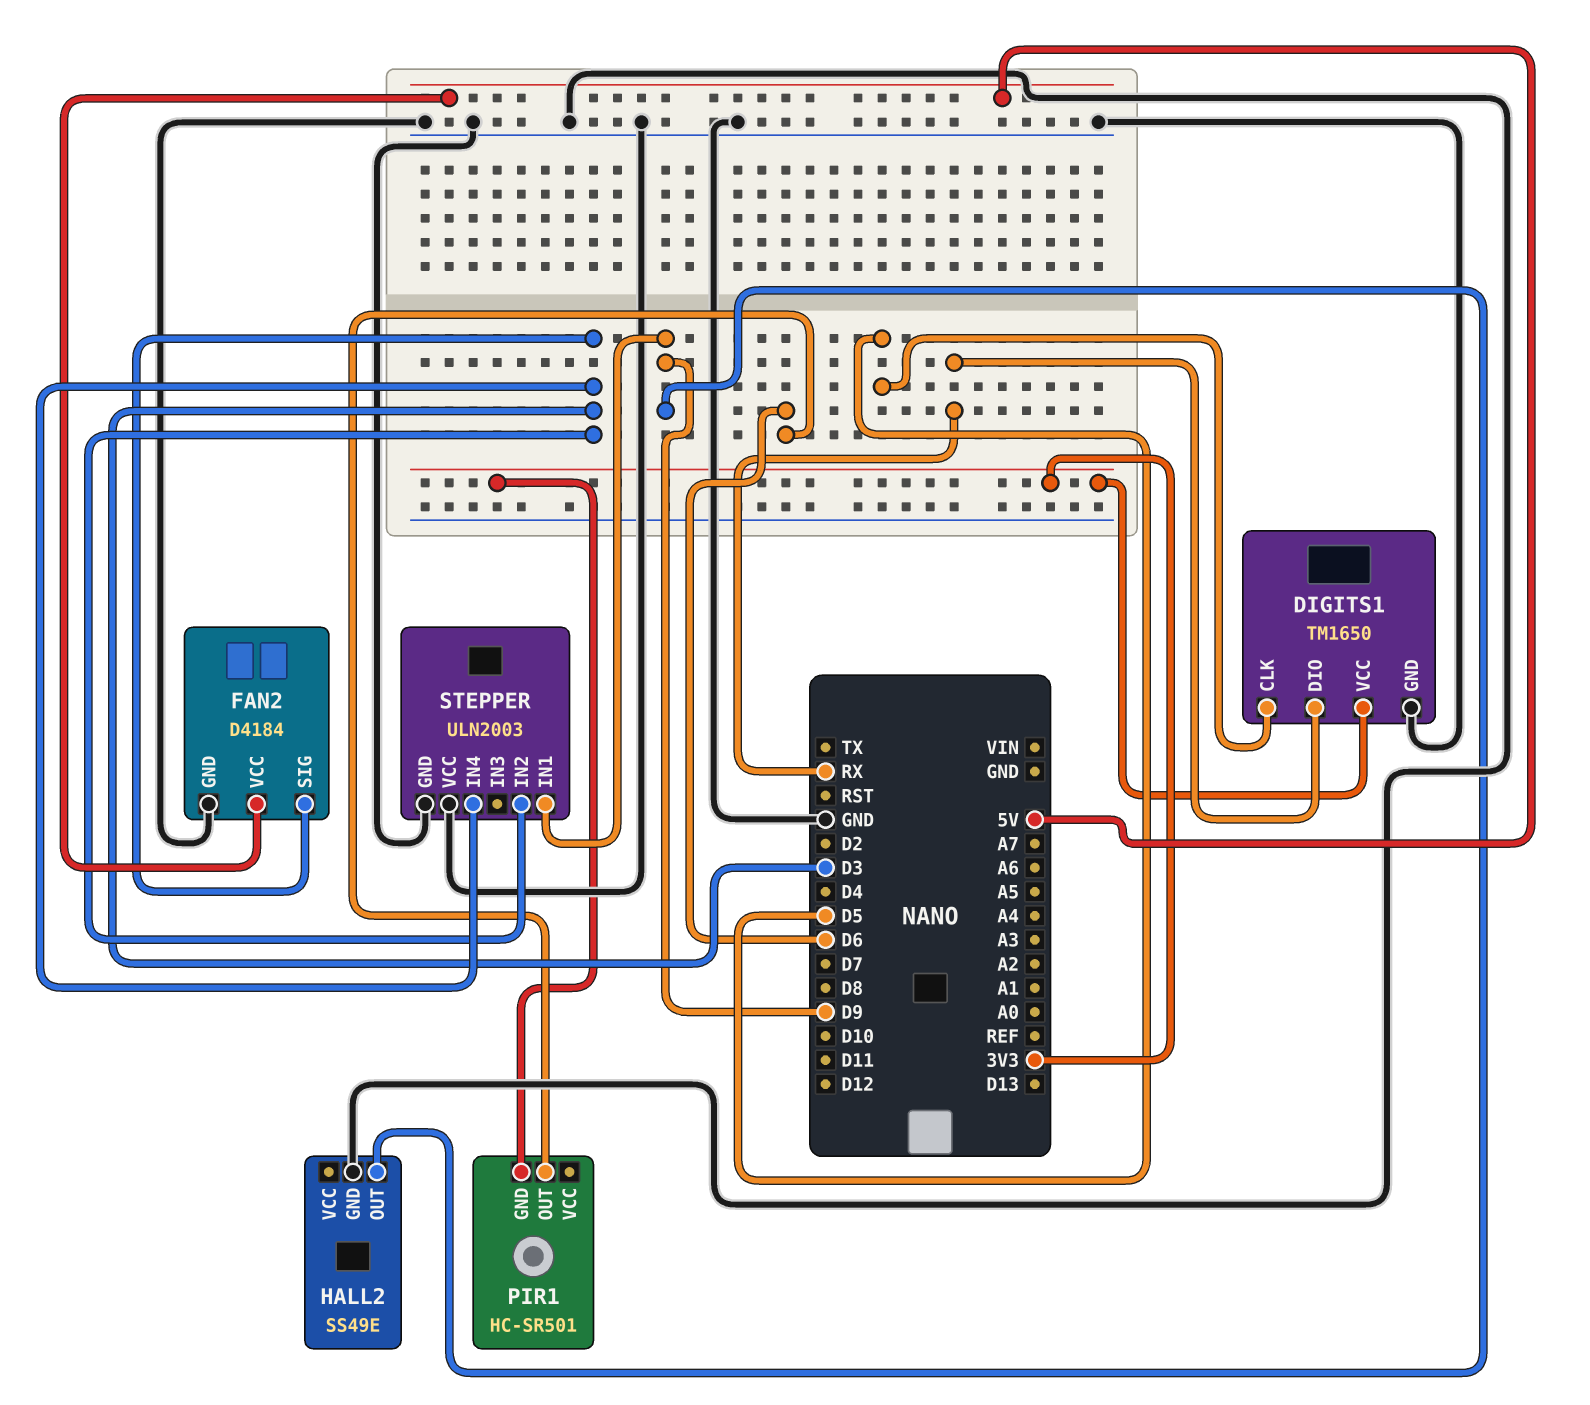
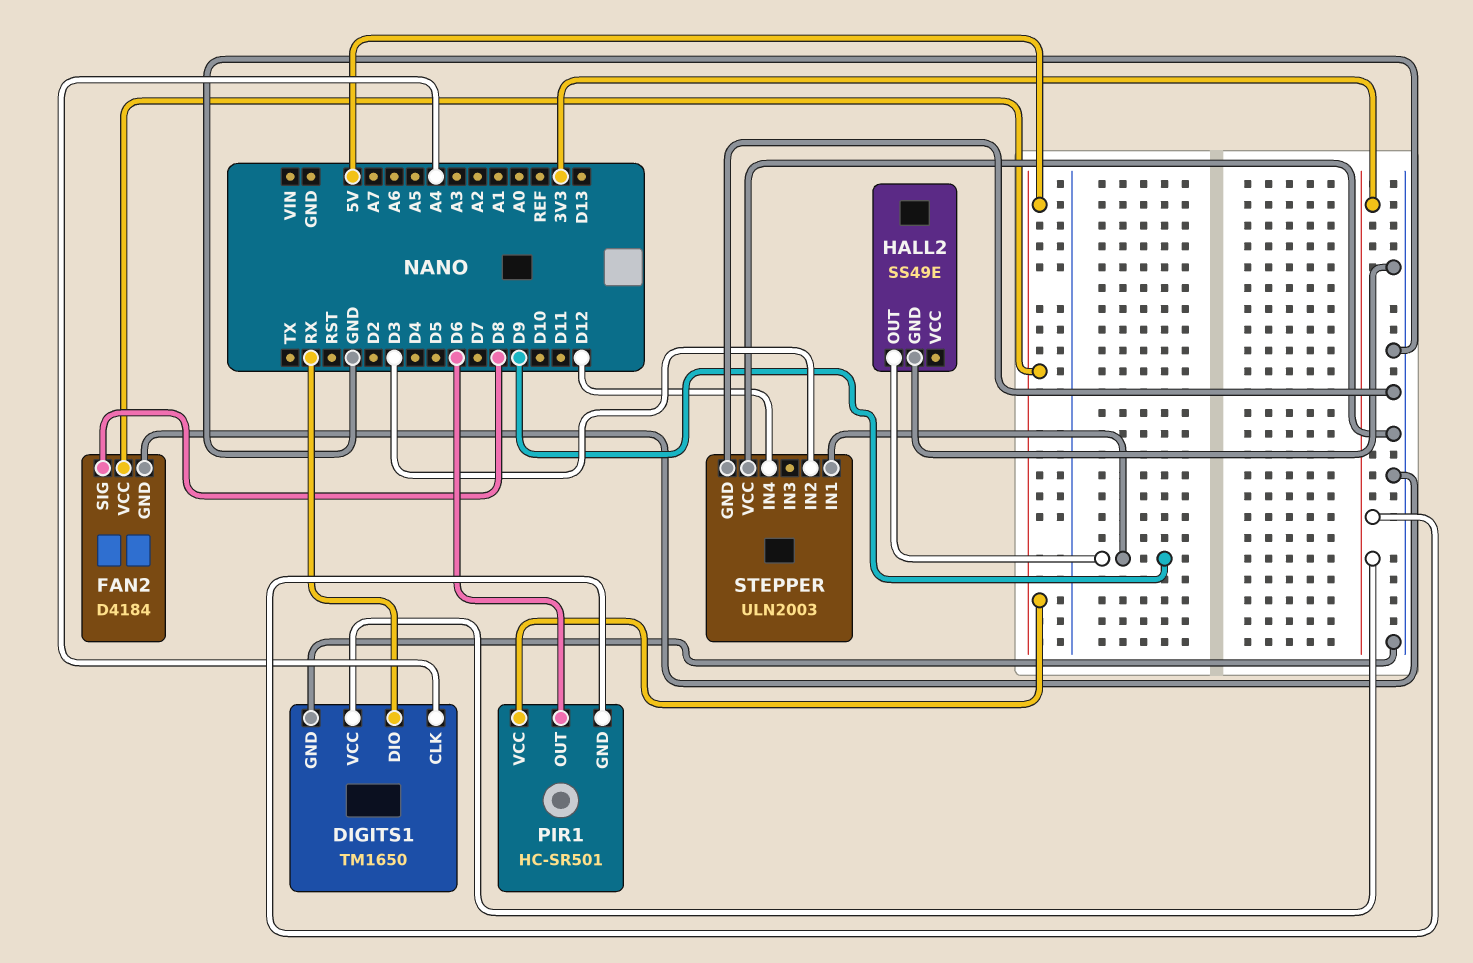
DIGITS1 pin CLK: D5 -> A4
FAN2 pin SIG: D3 -> D8
PIR1 pin VCC: none -> 5V
STEPPER pin IN4: D3 -> D12

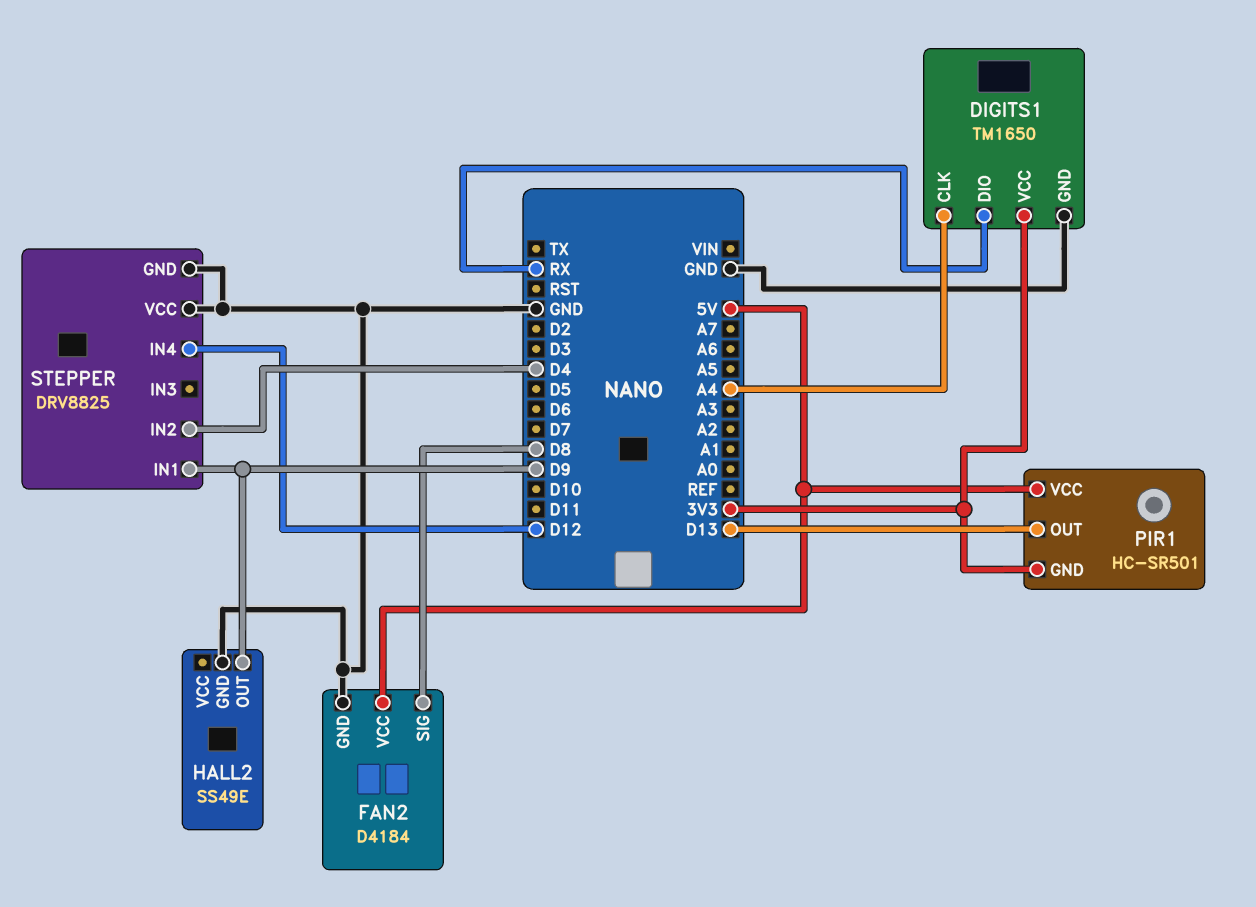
PIR1 pin OUT: D6 -> D13
STEPPER: ULN2003 -> DRV8825
STEPPER pin IN2: D3 -> D4

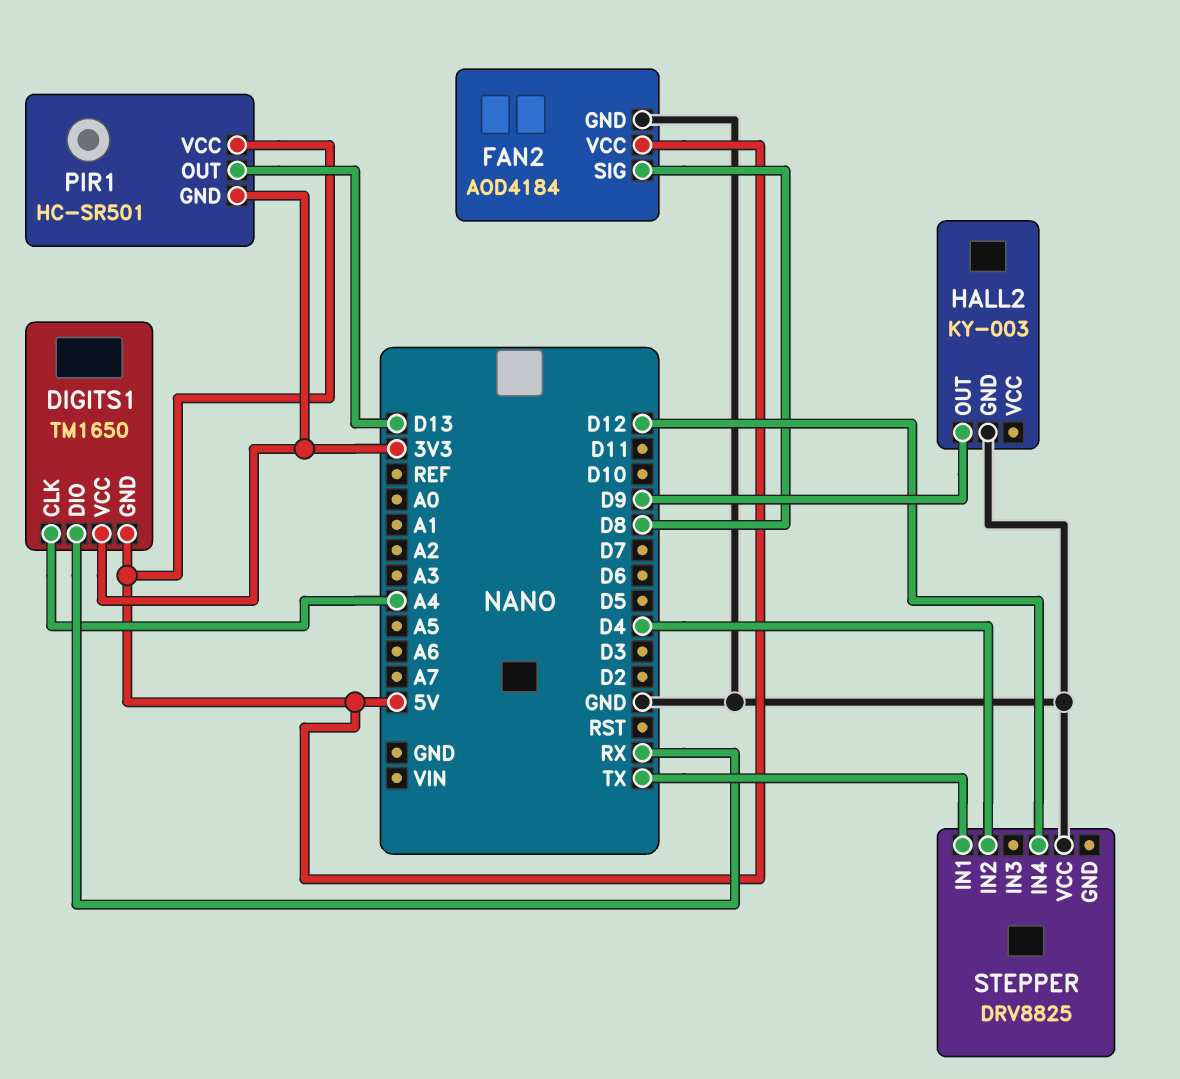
DIGITS1 pin GND: GND -> 5V
FAN2: D4184 -> AOD4184
HALL2: SS49E -> KY-003
STEPPER pin GND: GND -> none
STEPPER pin IN1: D9 -> TX

